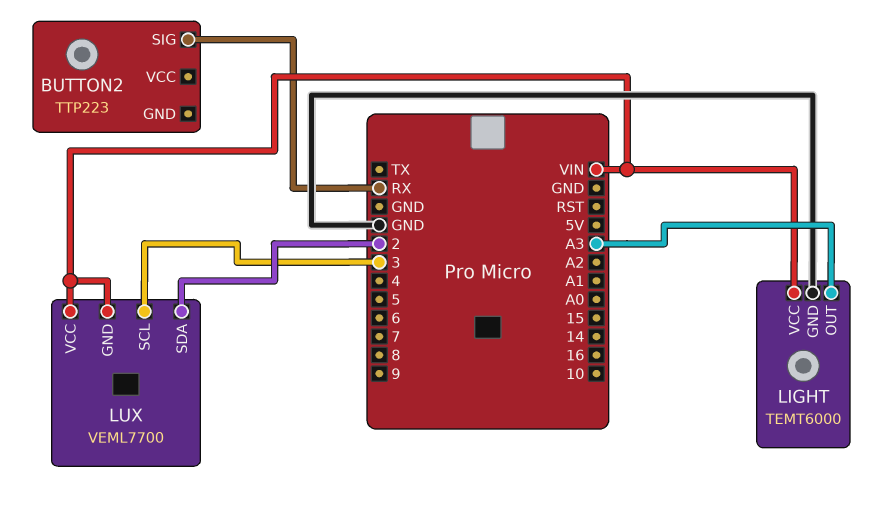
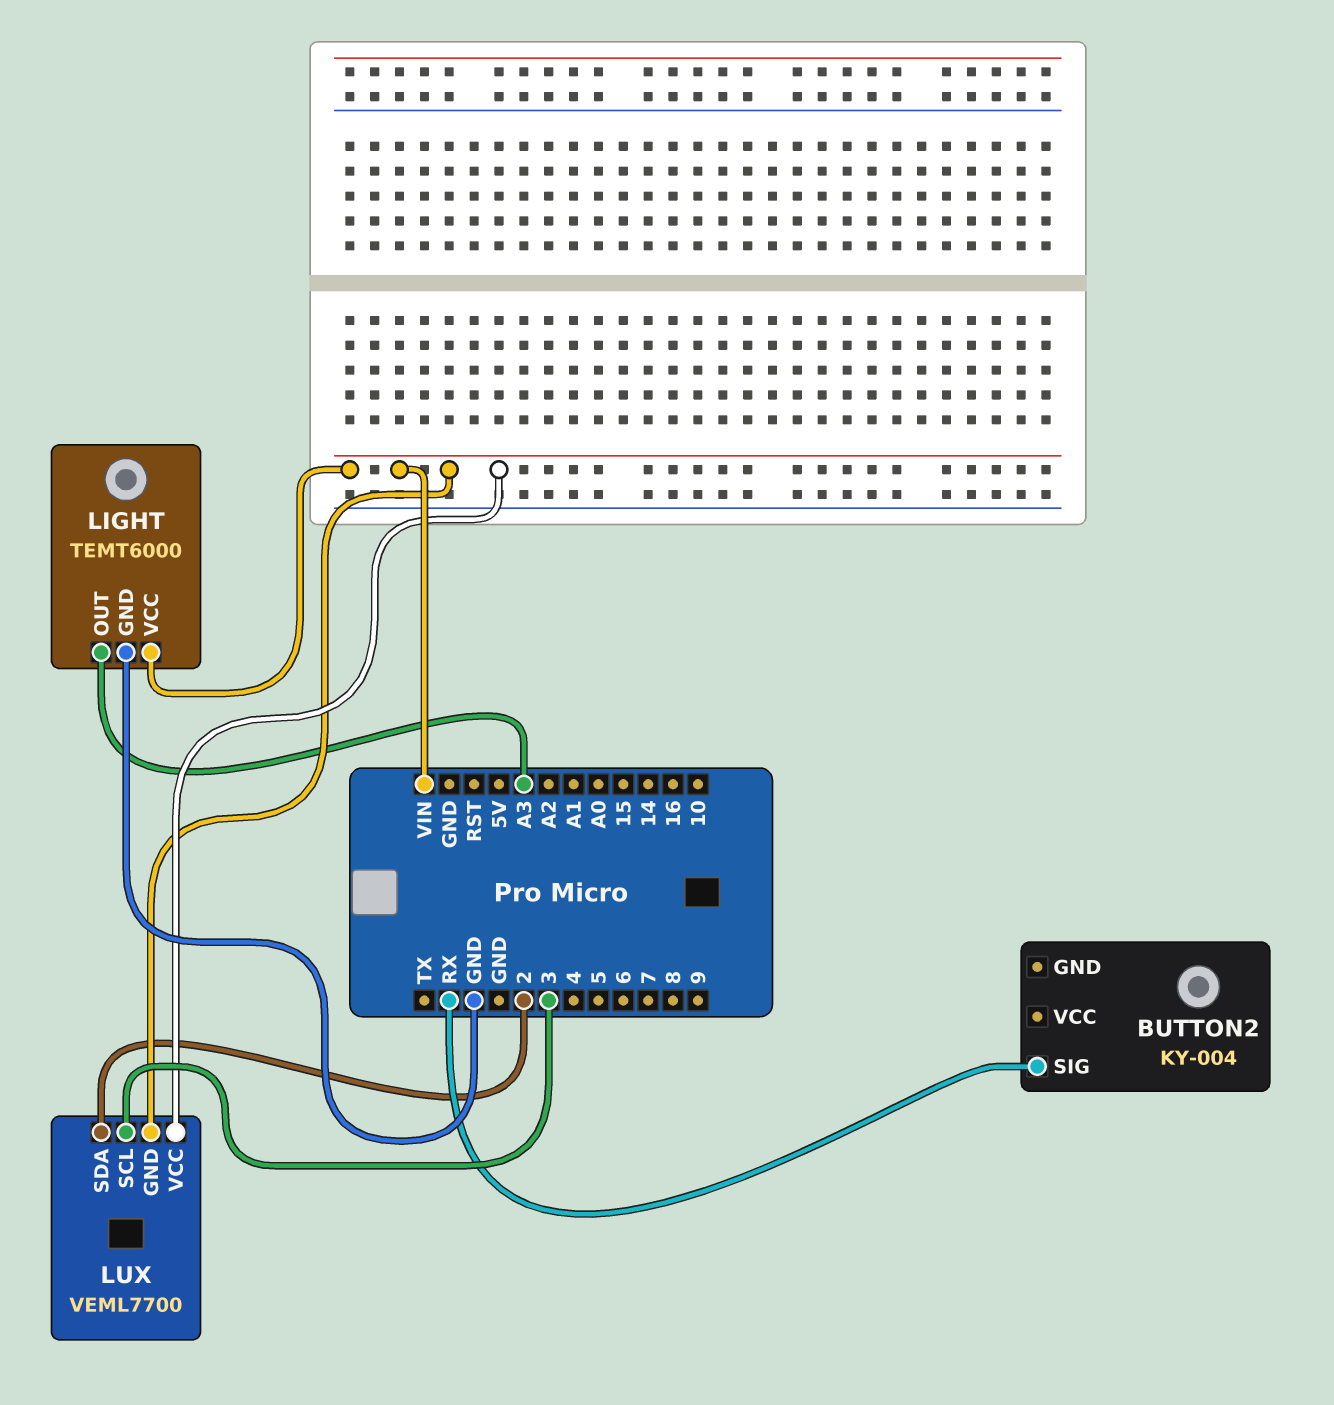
BUTTON2: TTP223 -> KY-004

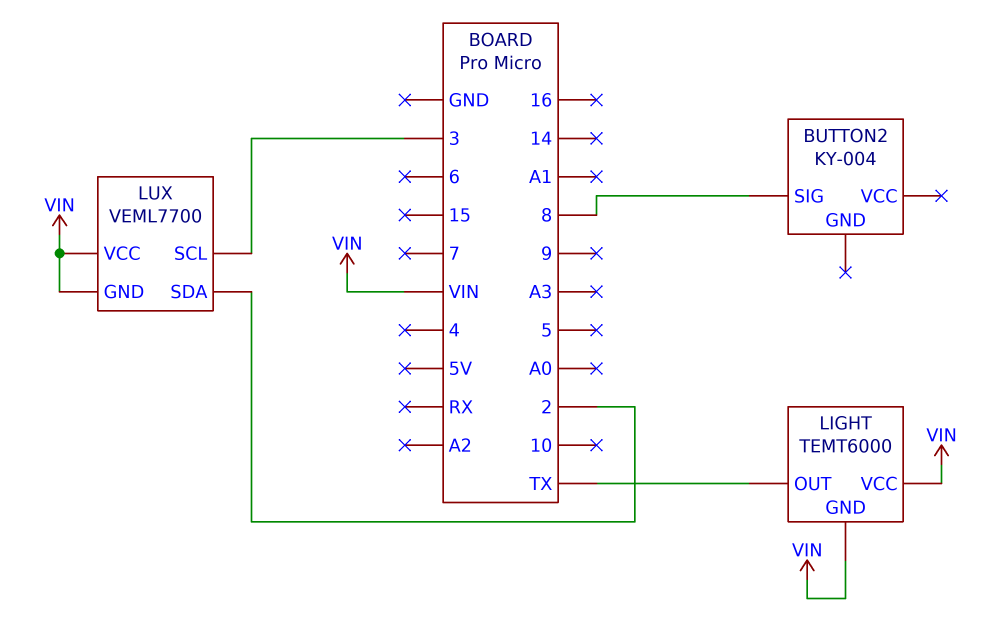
BUTTON2 pin SIG: RX -> 8
LIGHT pin GND: GND -> VIN
LIGHT pin OUT: A3 -> TX

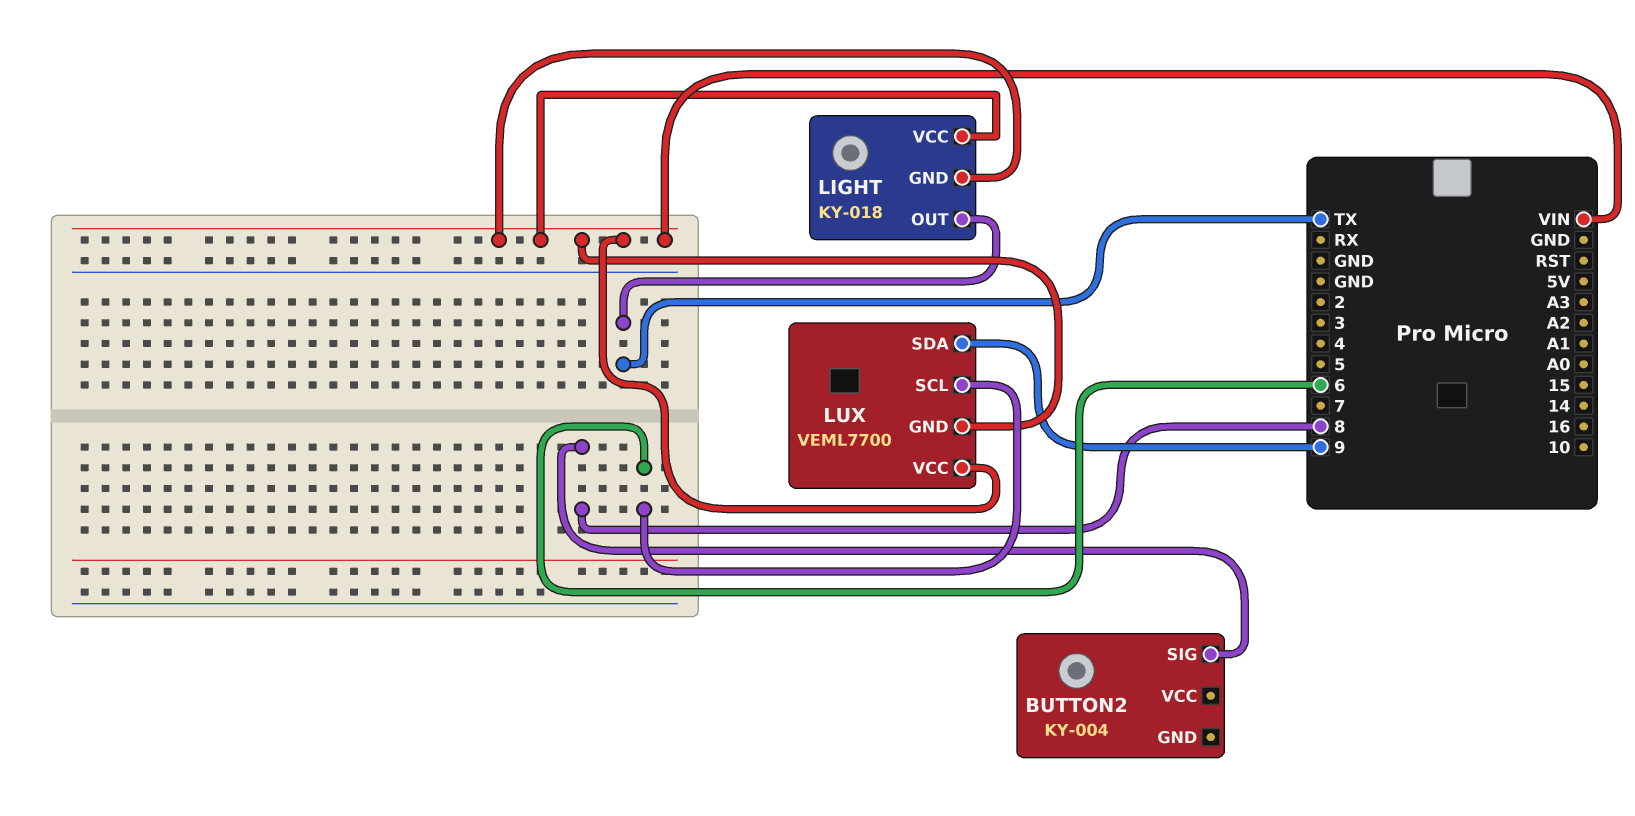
LIGHT: TEMT6000 -> KY-018
LUX pin SCL: 3 -> 6
LUX pin SDA: 2 -> 9

